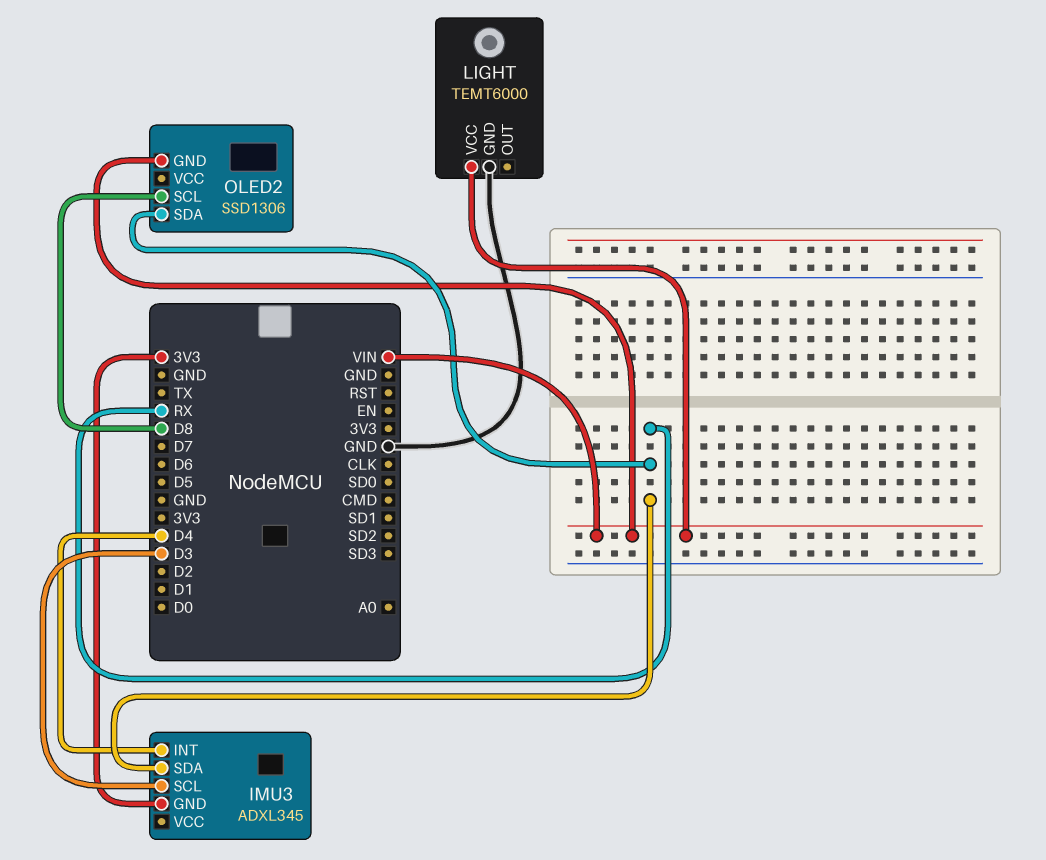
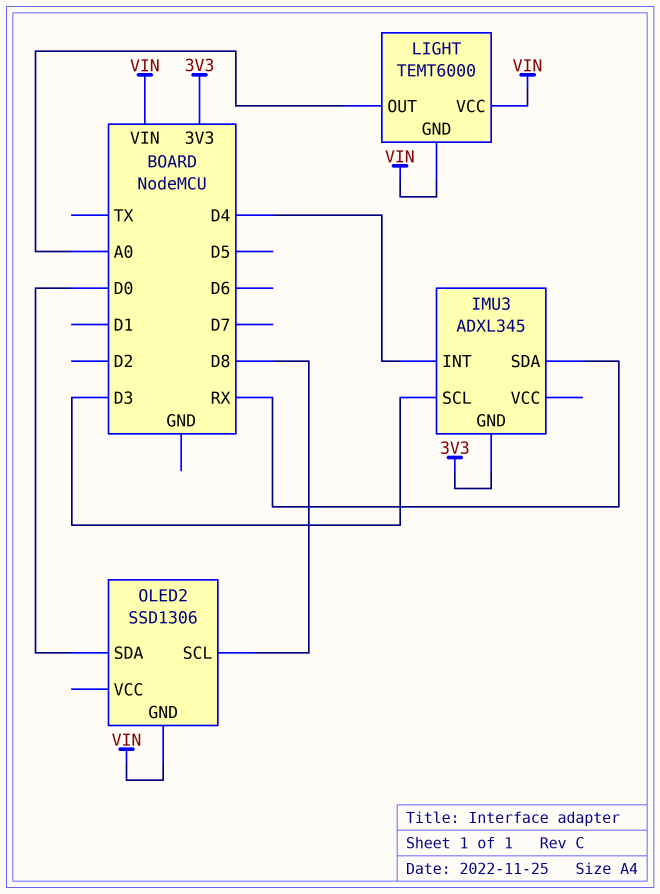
LIGHT pin GND: GND -> VIN
LIGHT pin OUT: none -> A0
OLED2 pin SDA: RX -> D0

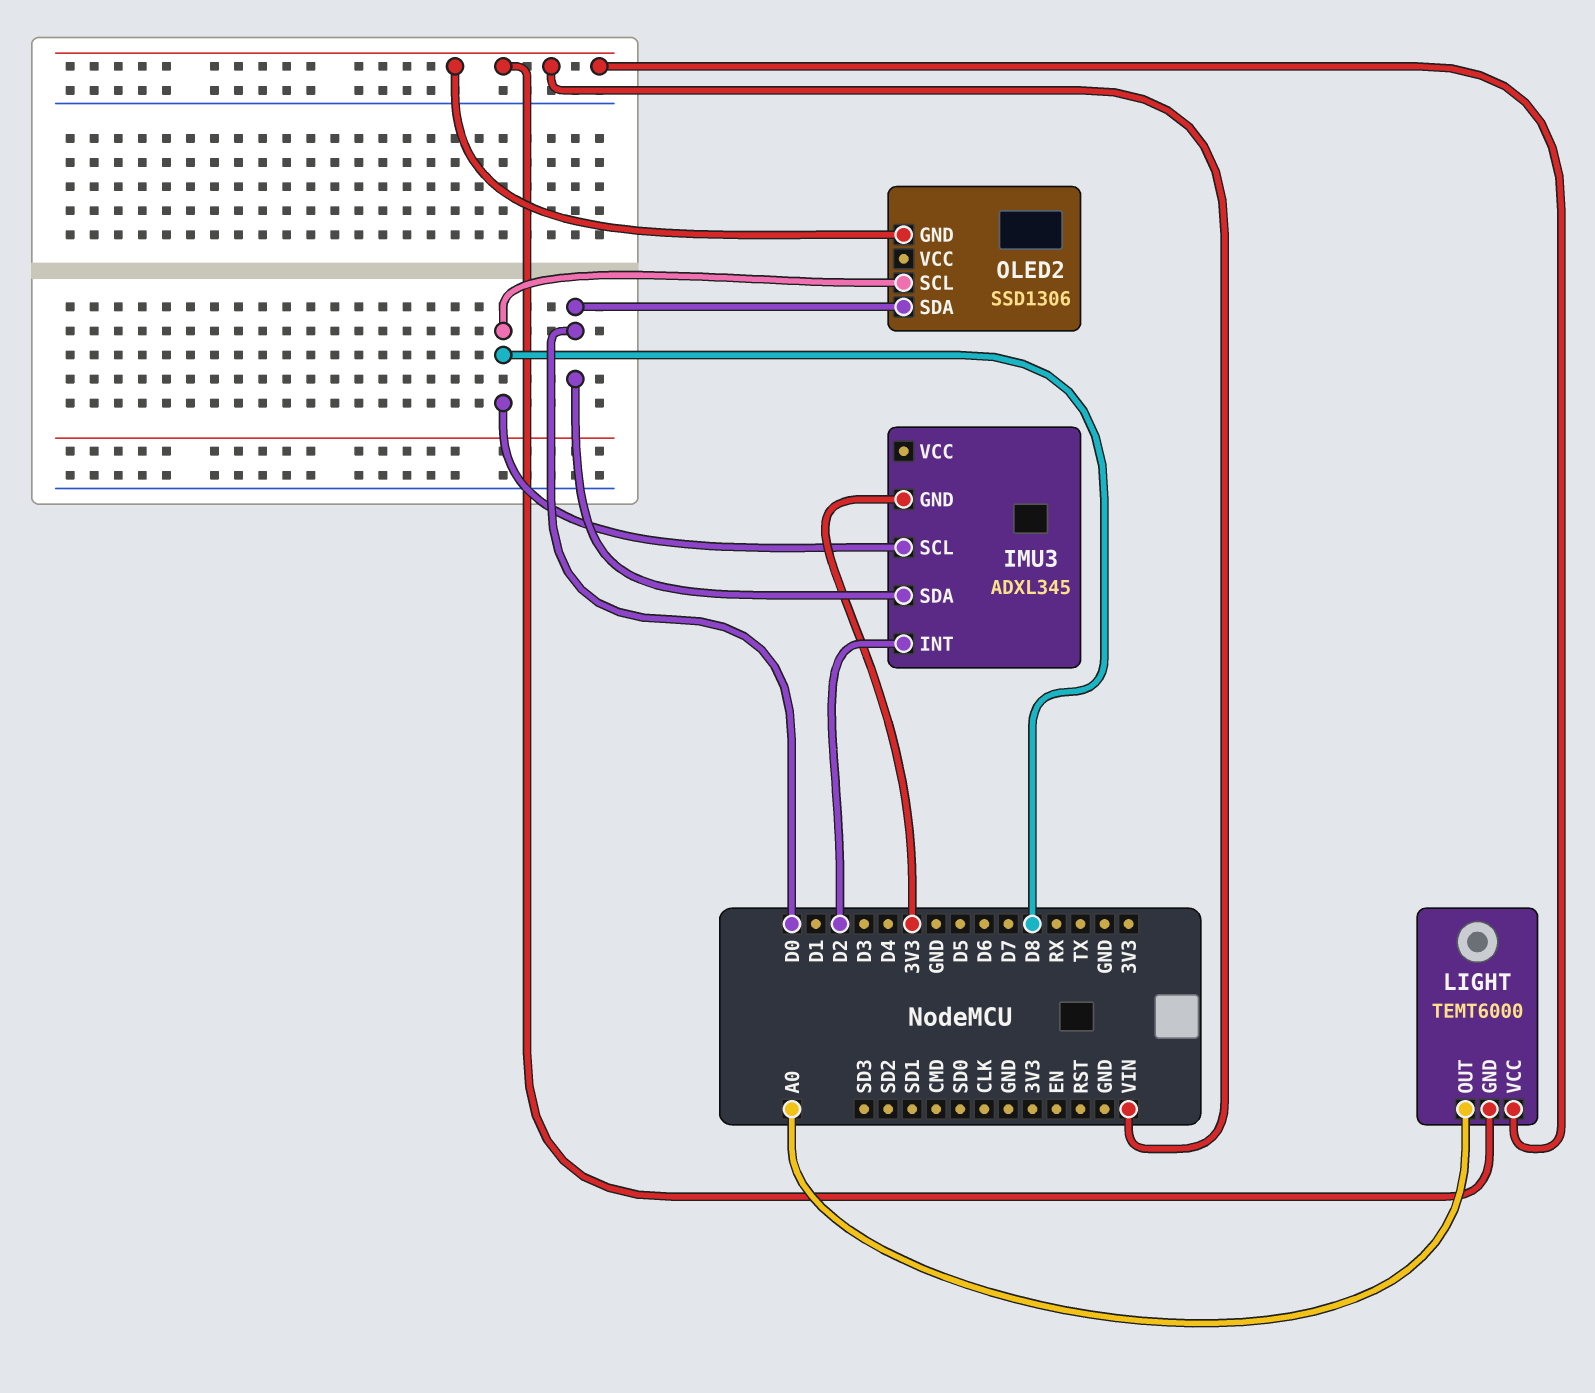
IMU3 pin INT: D4 -> D2
IMU3 pin SCL: D3 -> D8
IMU3 pin SDA: RX -> D0

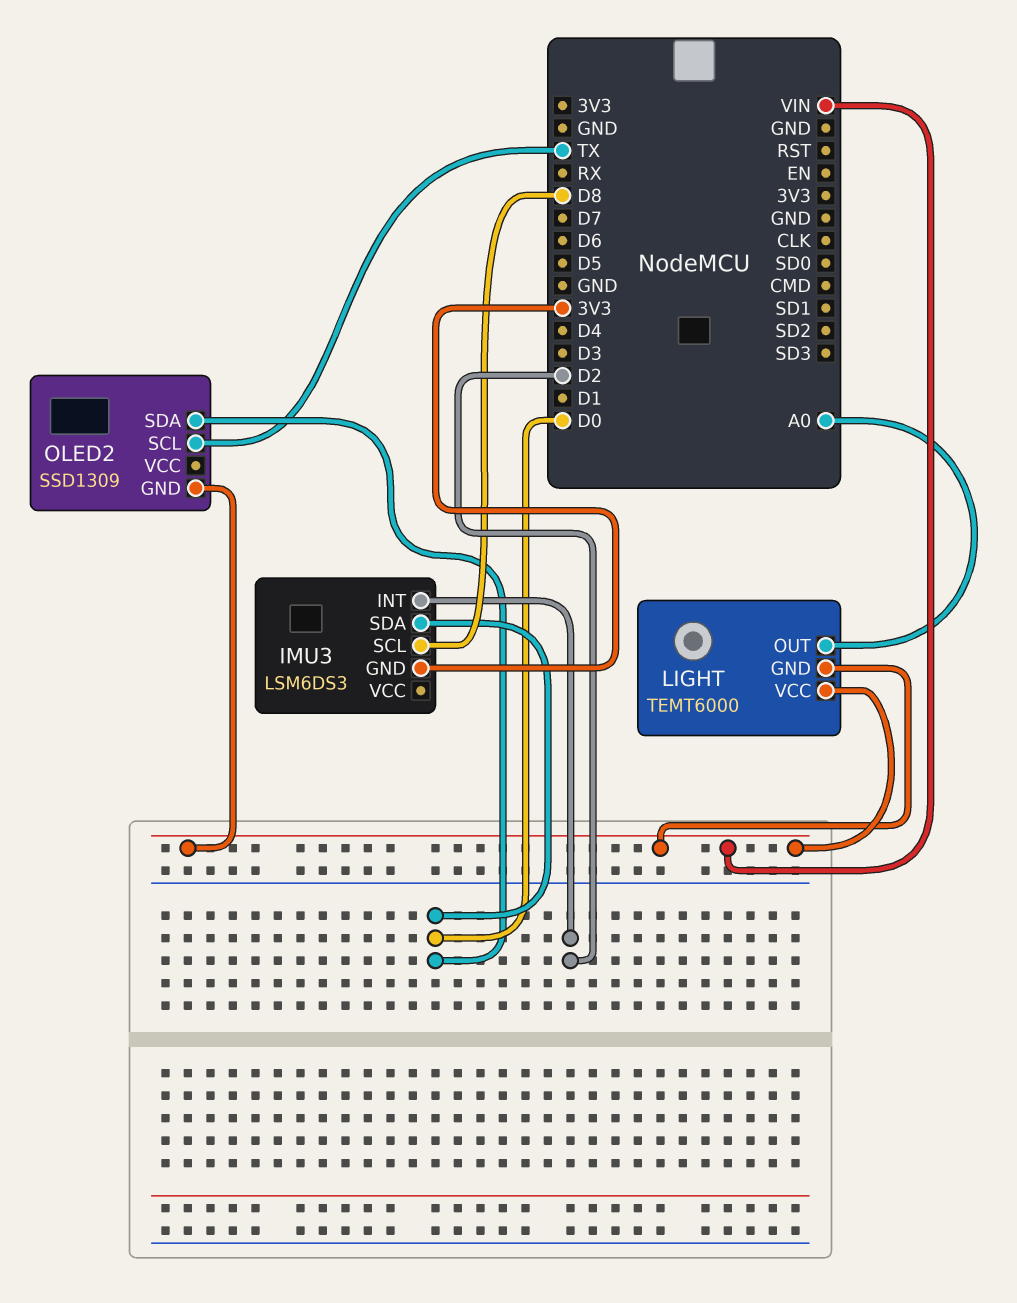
IMU3: ADXL345 -> LSM6DS3
OLED2: SSD1306 -> SSD1309
OLED2 pin SCL: D8 -> TX

